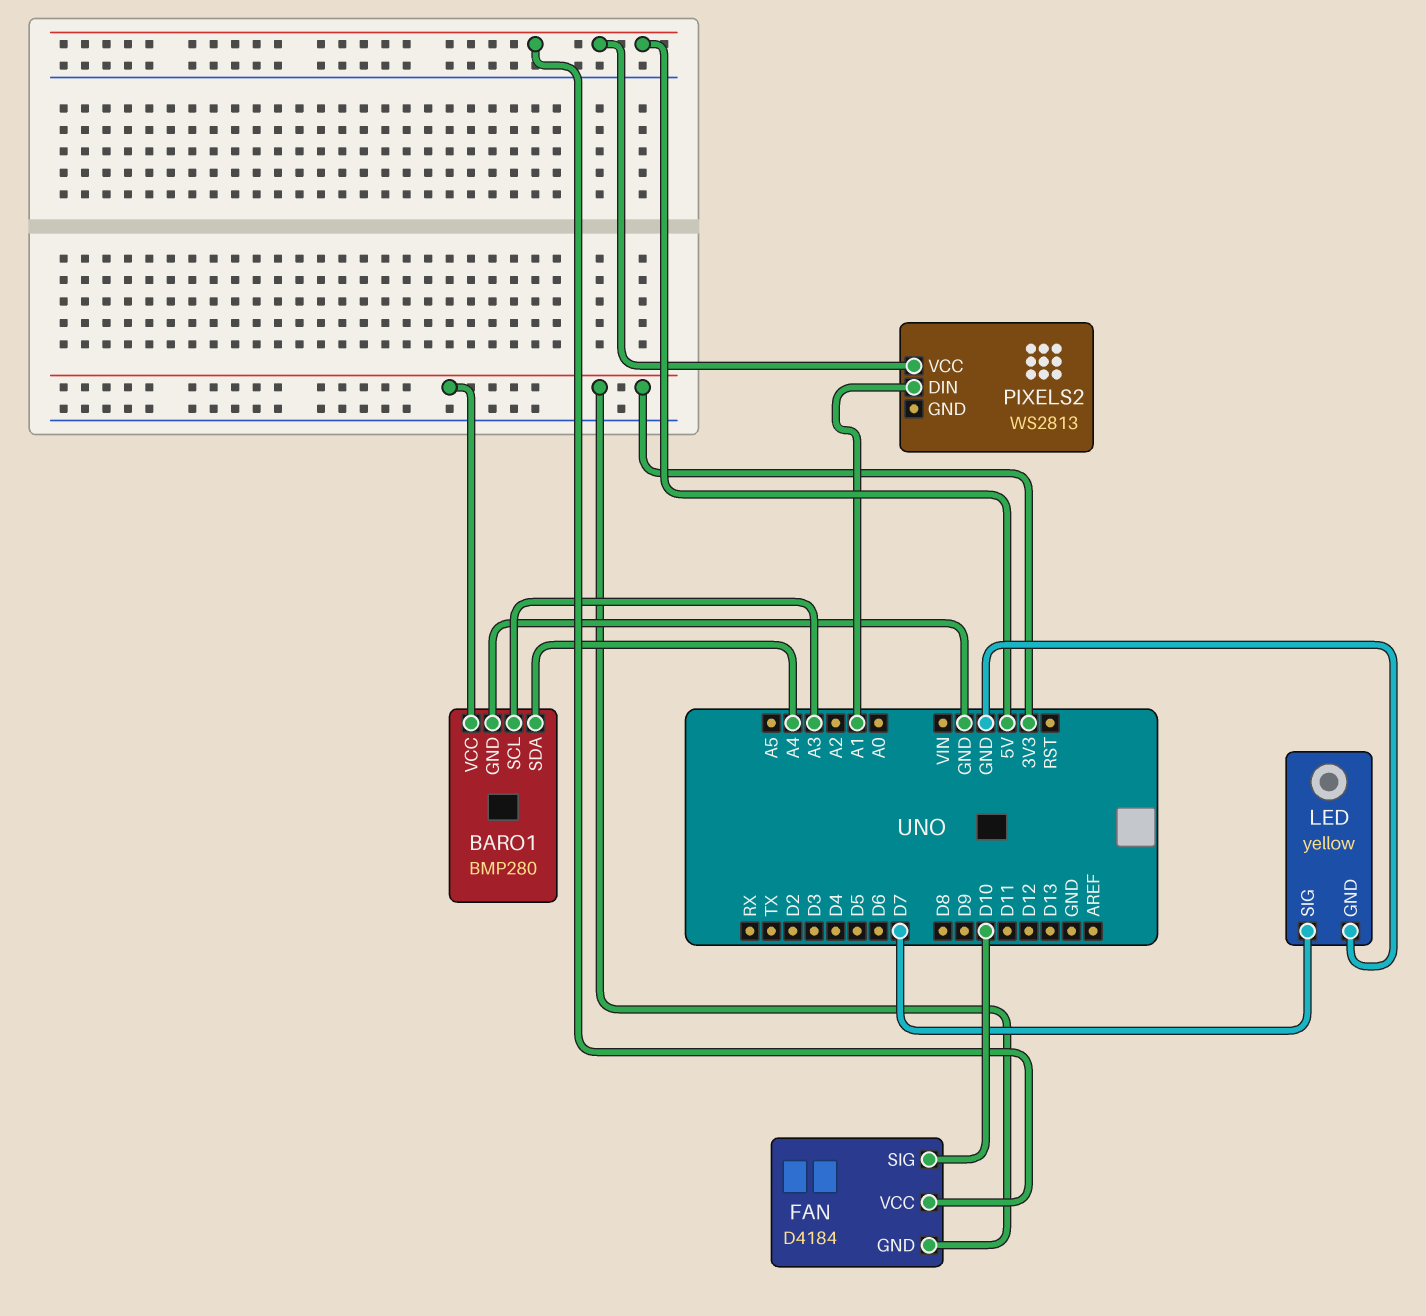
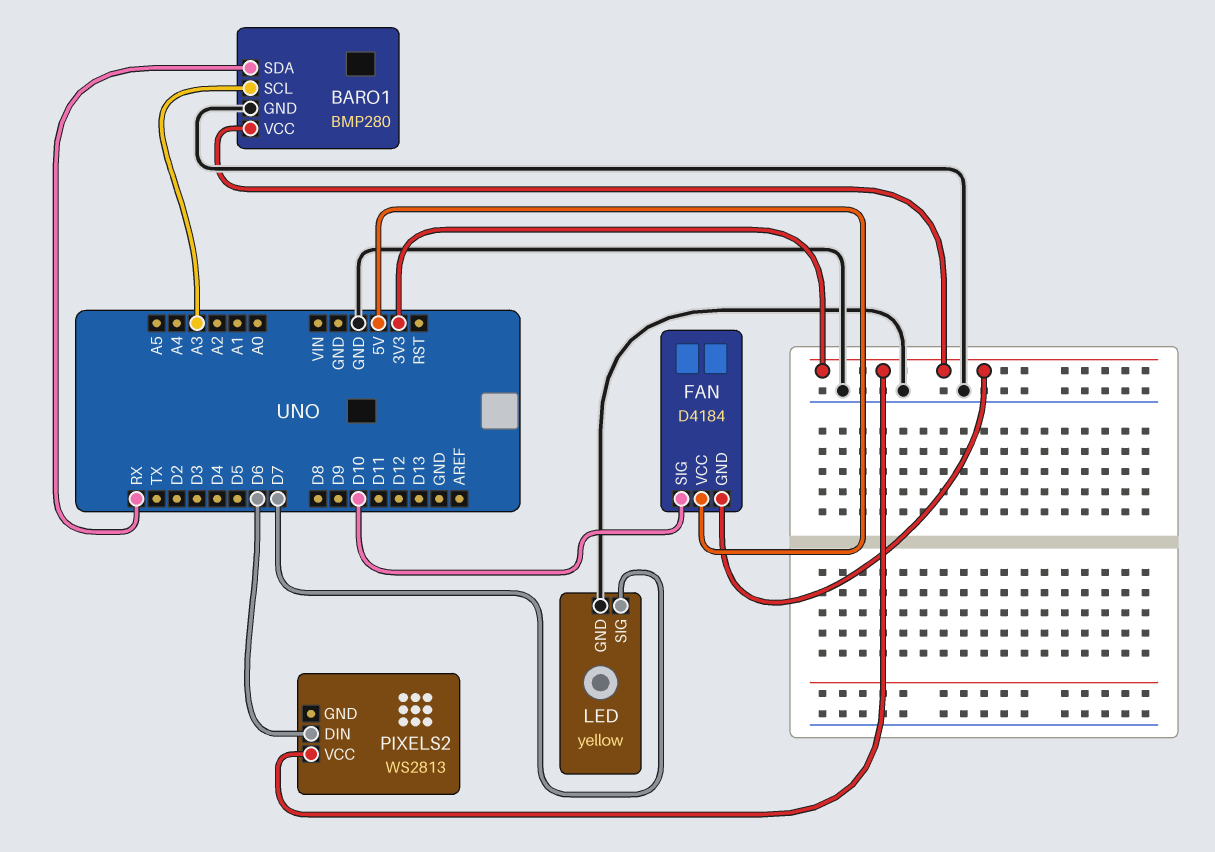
BARO1 pin SDA: A4 -> RX
PIXELS2 pin DIN: A1 -> D6
PIXELS2 pin VCC: 5V -> 3V3

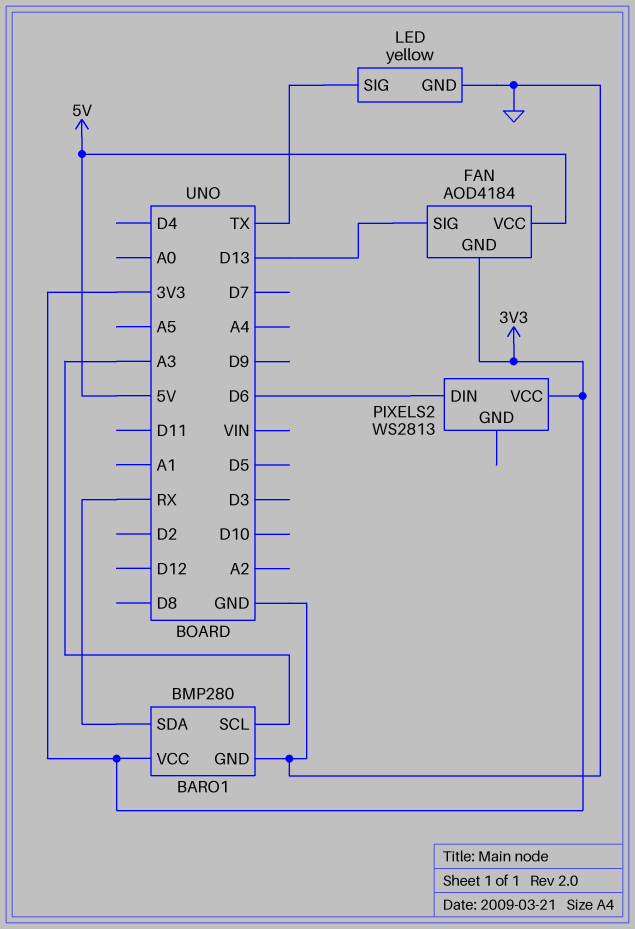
FAN: D4184 -> AOD4184
FAN pin SIG: D10 -> D13
LED pin SIG: D7 -> TX

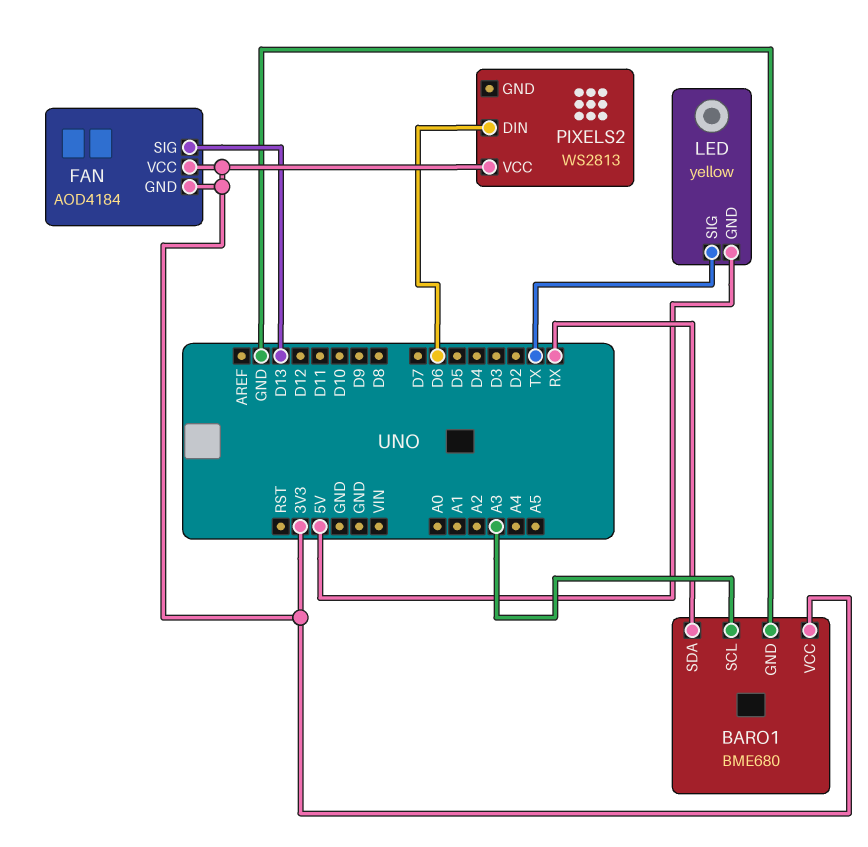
BARO1: BMP280 -> BME680
FAN pin VCC: 5V -> 3V3
LED pin GND: GND -> 5V

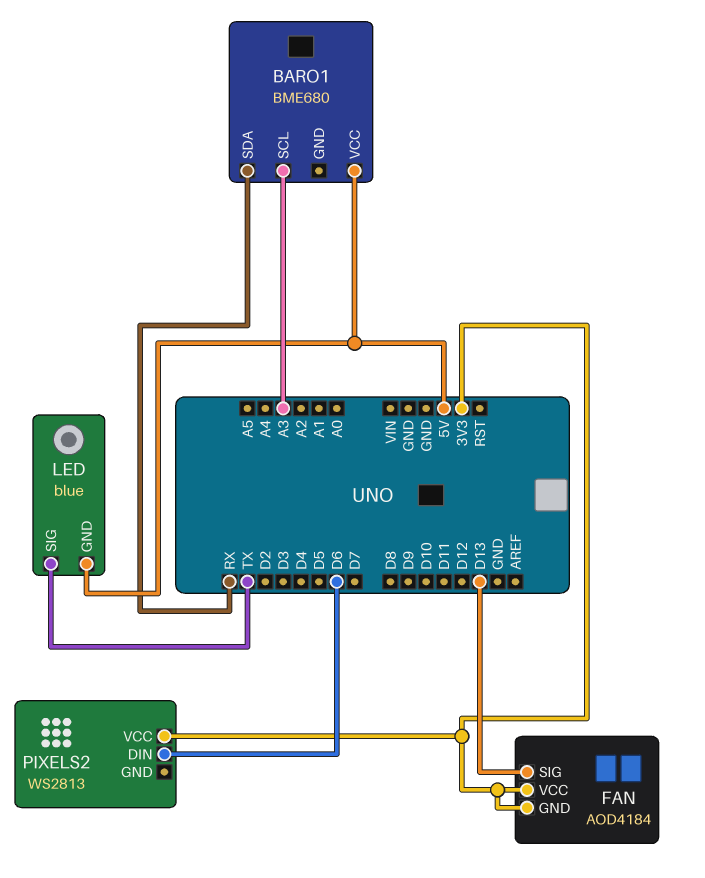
BARO1 pin GND: GND -> none
BARO1 pin VCC: 3V3 -> 5V
LED: yellow -> blue

